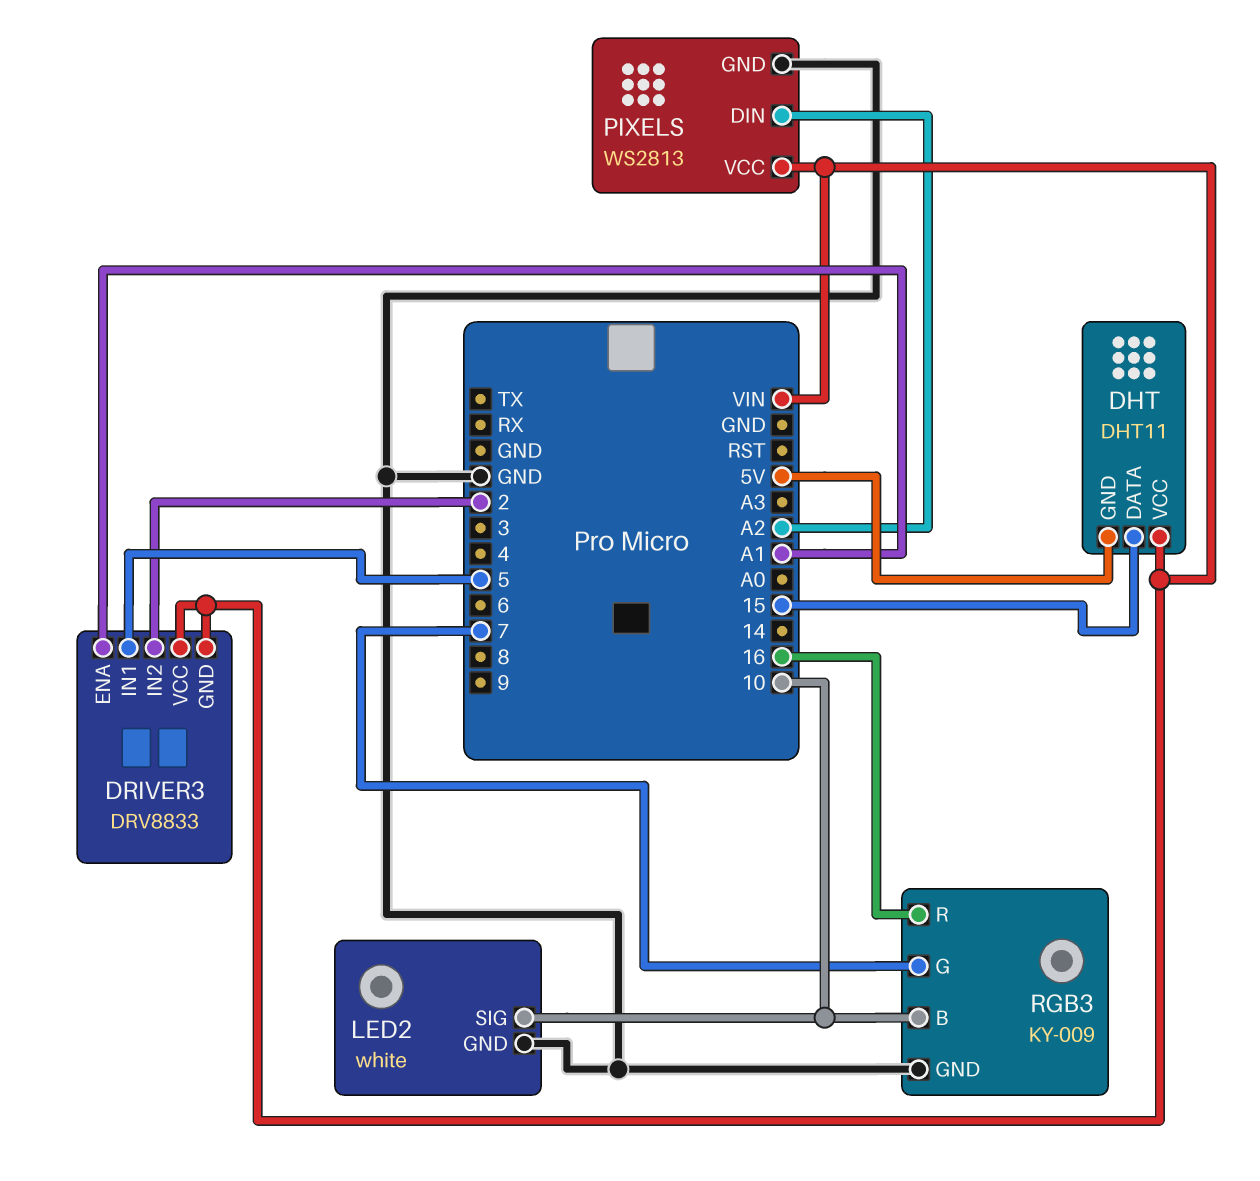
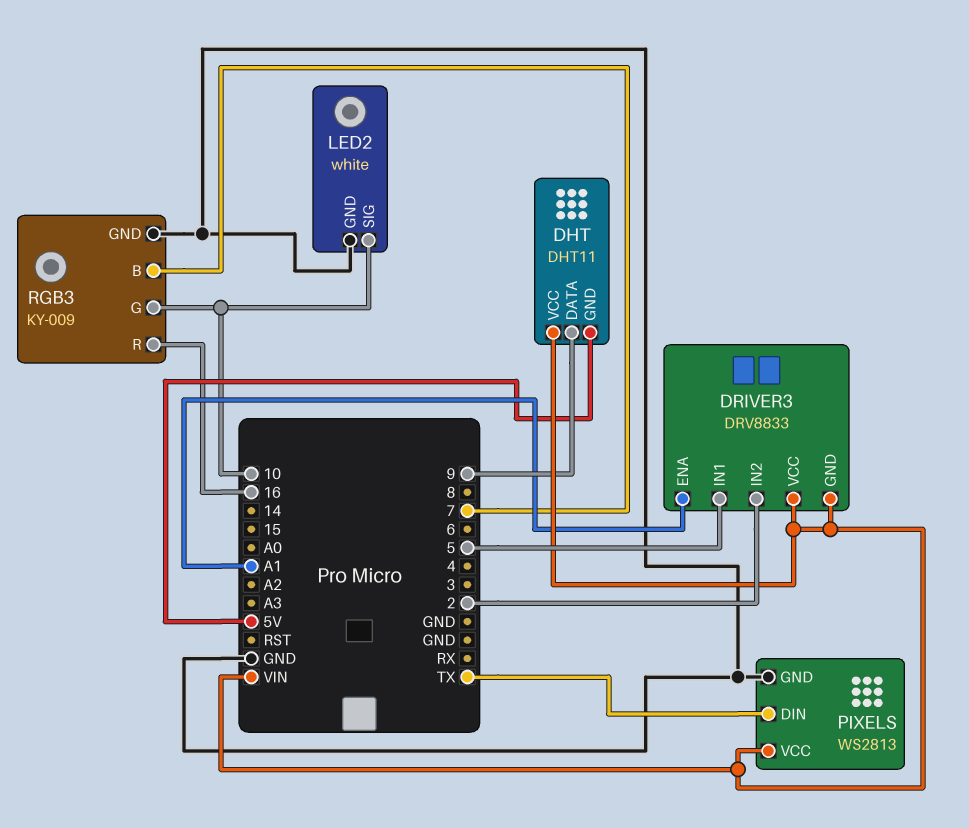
DHT pin DATA: 15 -> 9
PIXELS pin DIN: A2 -> TX
RGB3 pin B: 10 -> 7
RGB3 pin G: 7 -> 10

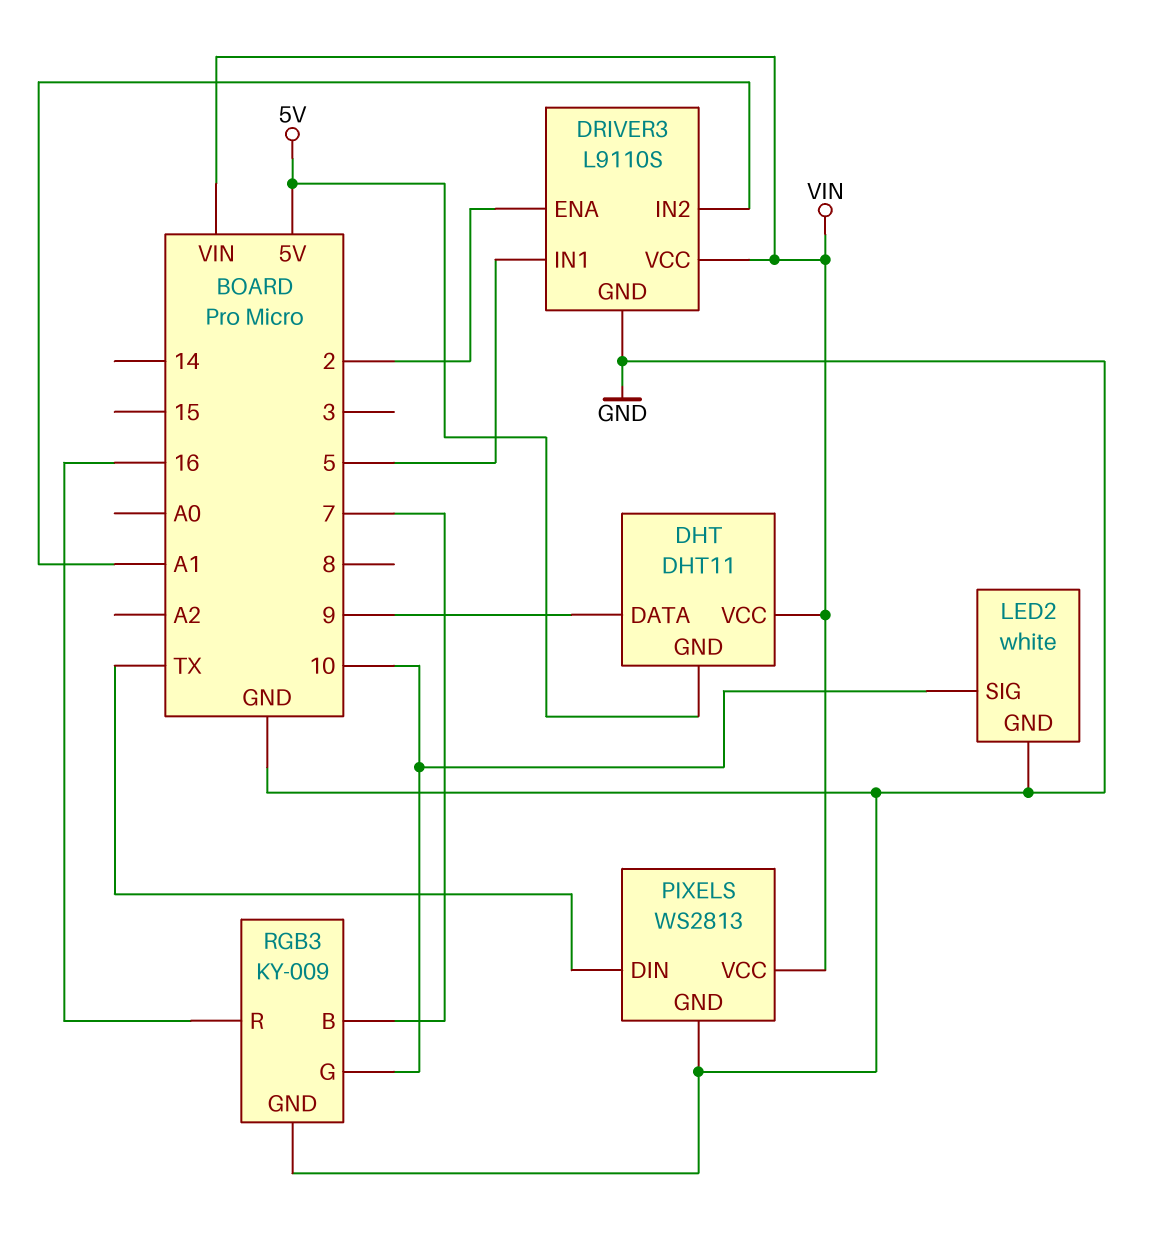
DRIVER3: DRV8833 -> L9110S
DRIVER3 pin ENA: A1 -> 2
DRIVER3 pin GND: VIN -> GND
DRIVER3 pin IN2: 2 -> A1

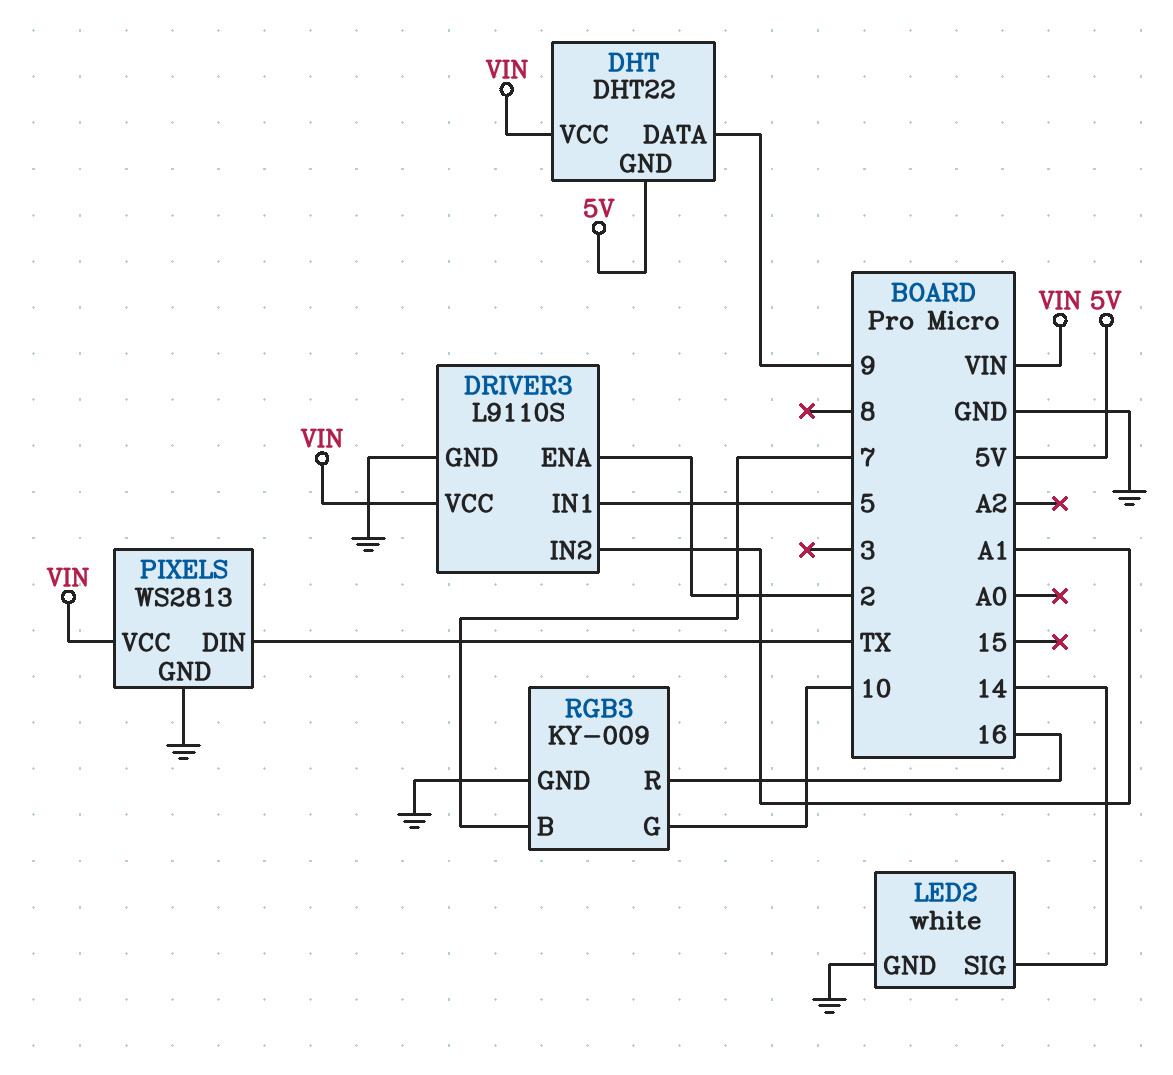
DHT: DHT11 -> DHT22
LED2 pin SIG: 10 -> 14

